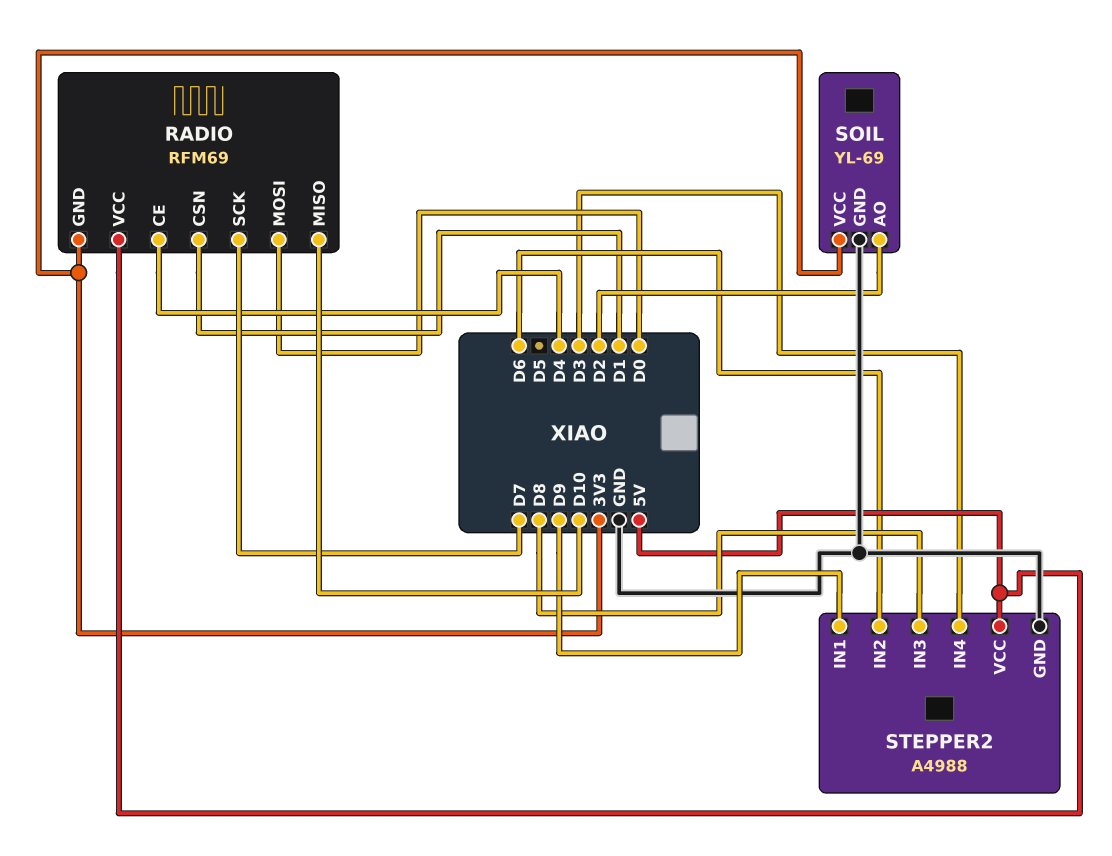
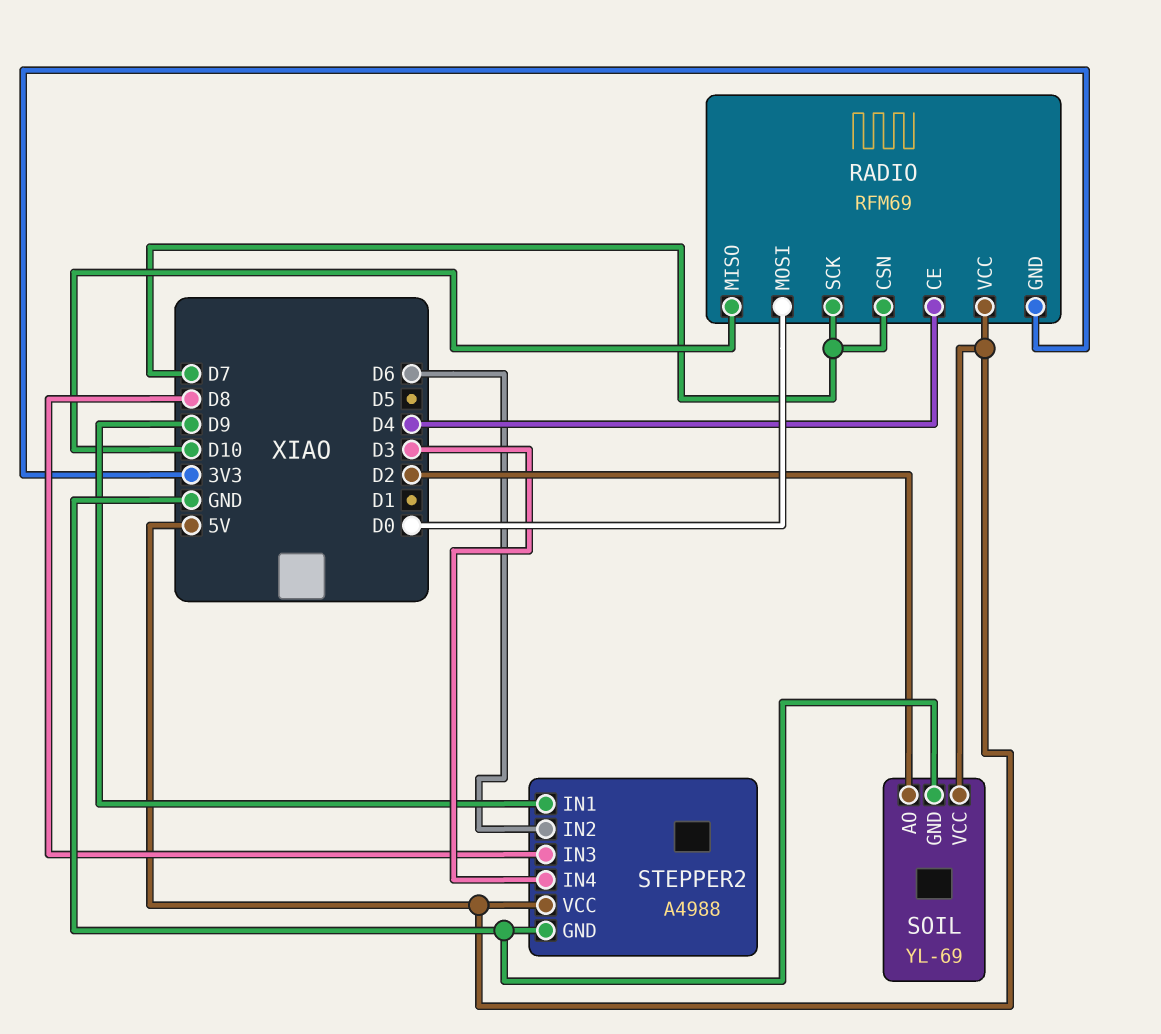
RADIO pin CSN: D1 -> D7
SOIL pin VCC: 3V3 -> 5V

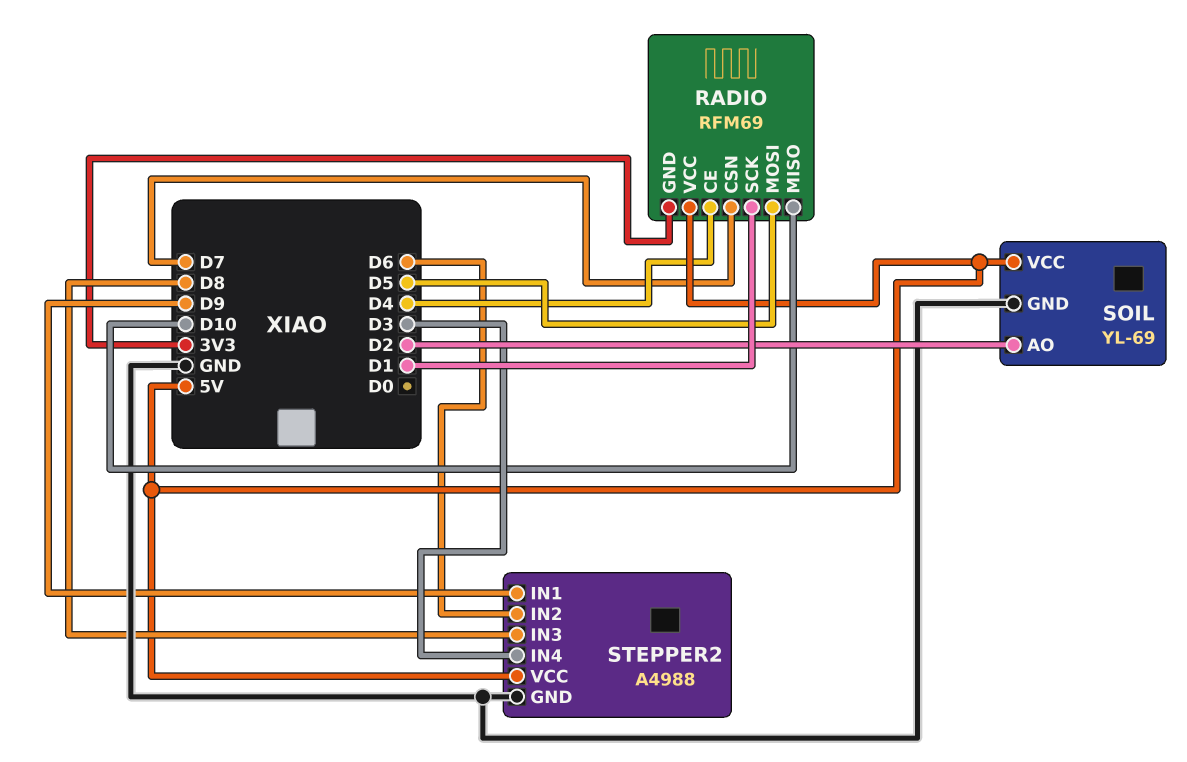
RADIO pin MOSI: D0 -> D5
RADIO pin SCK: D7 -> D1

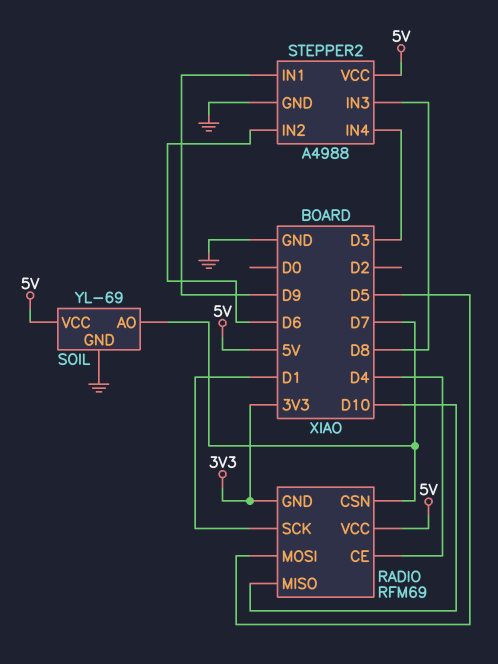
SOIL pin AO: D2 -> D7

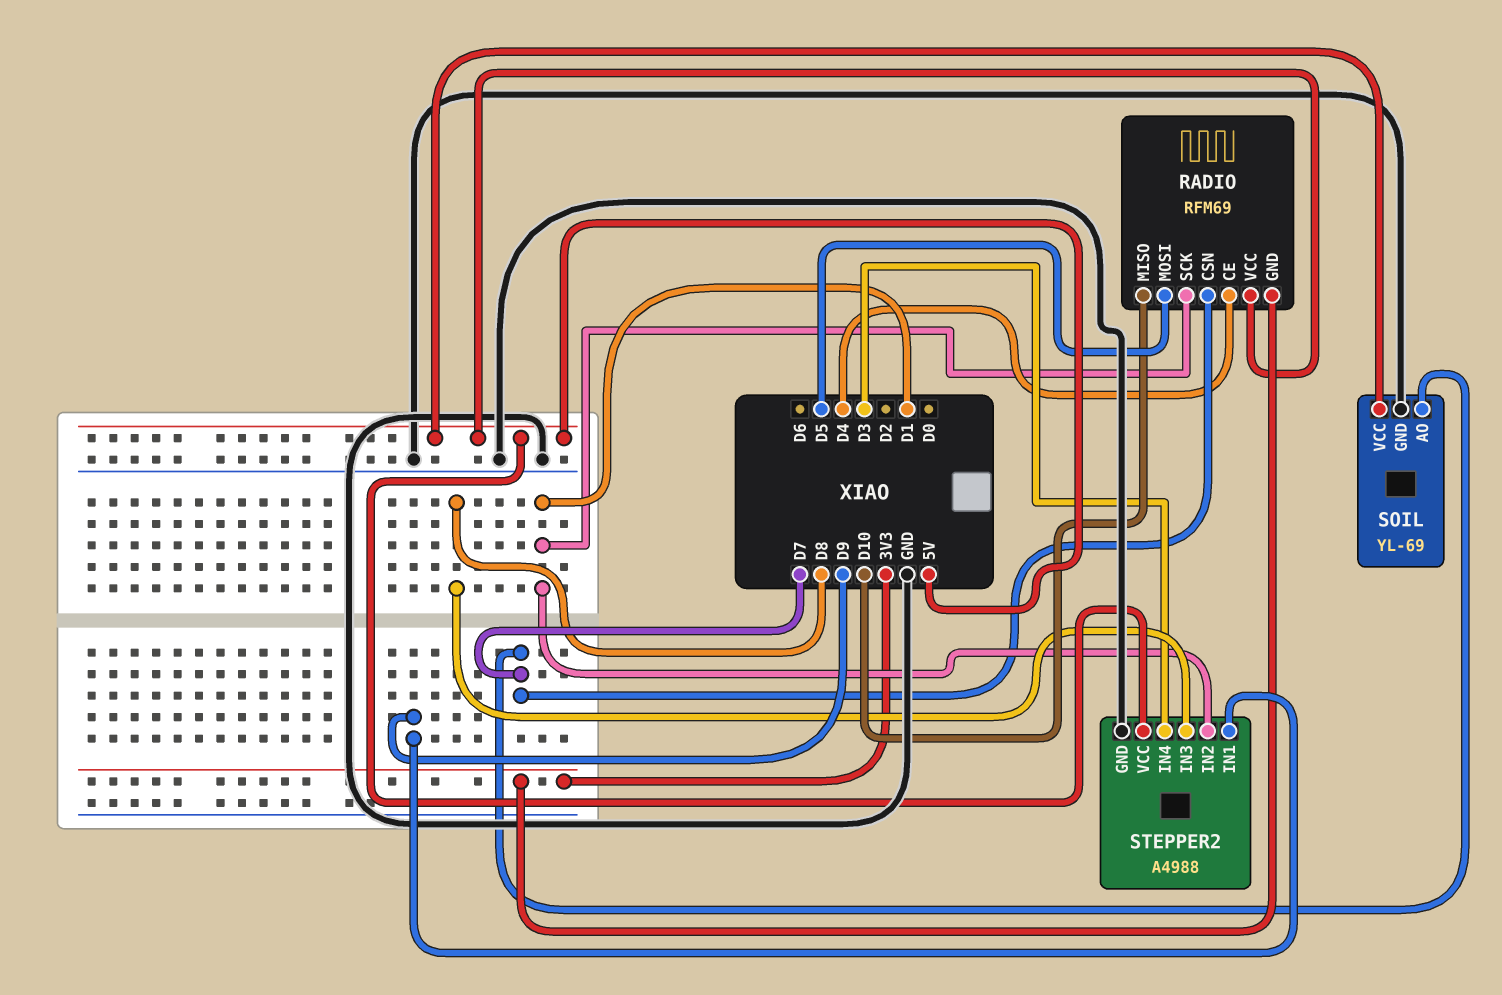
STEPPER2 pin IN2: D6 -> D1

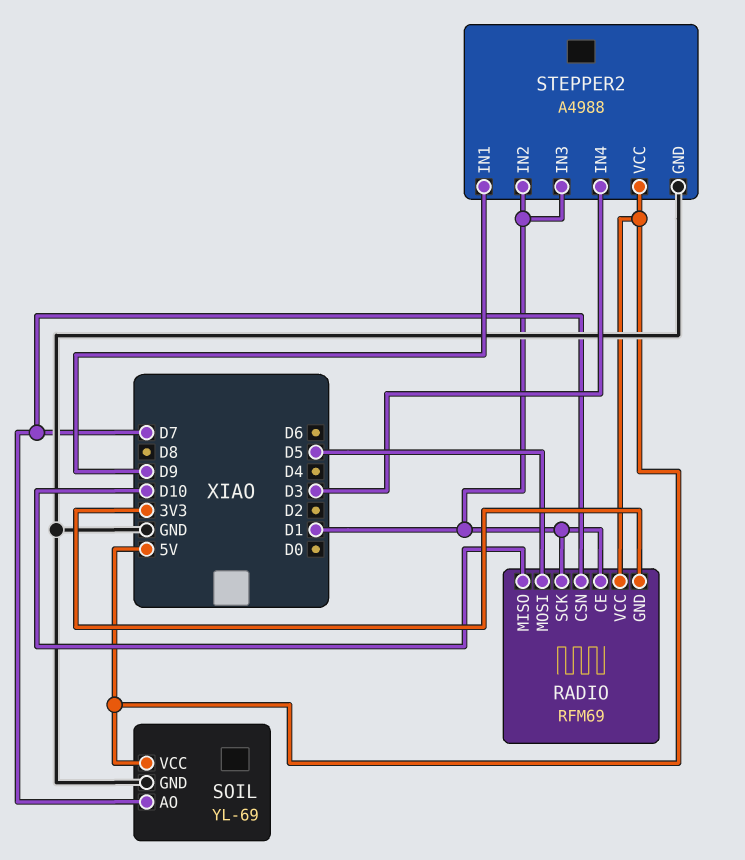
RADIO pin CE: D4 -> D1
STEPPER2 pin IN3: D8 -> D1

